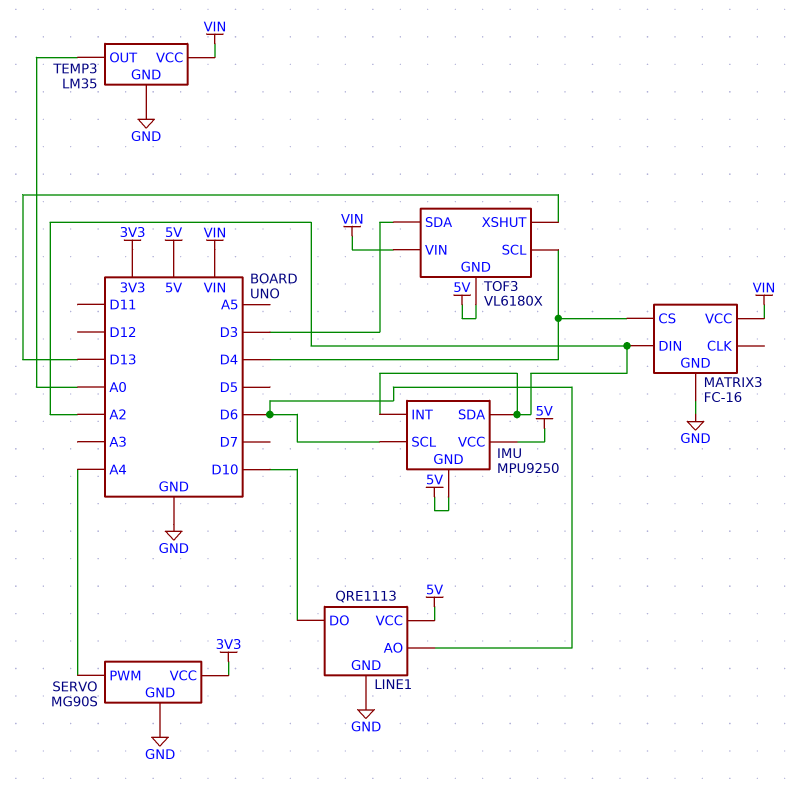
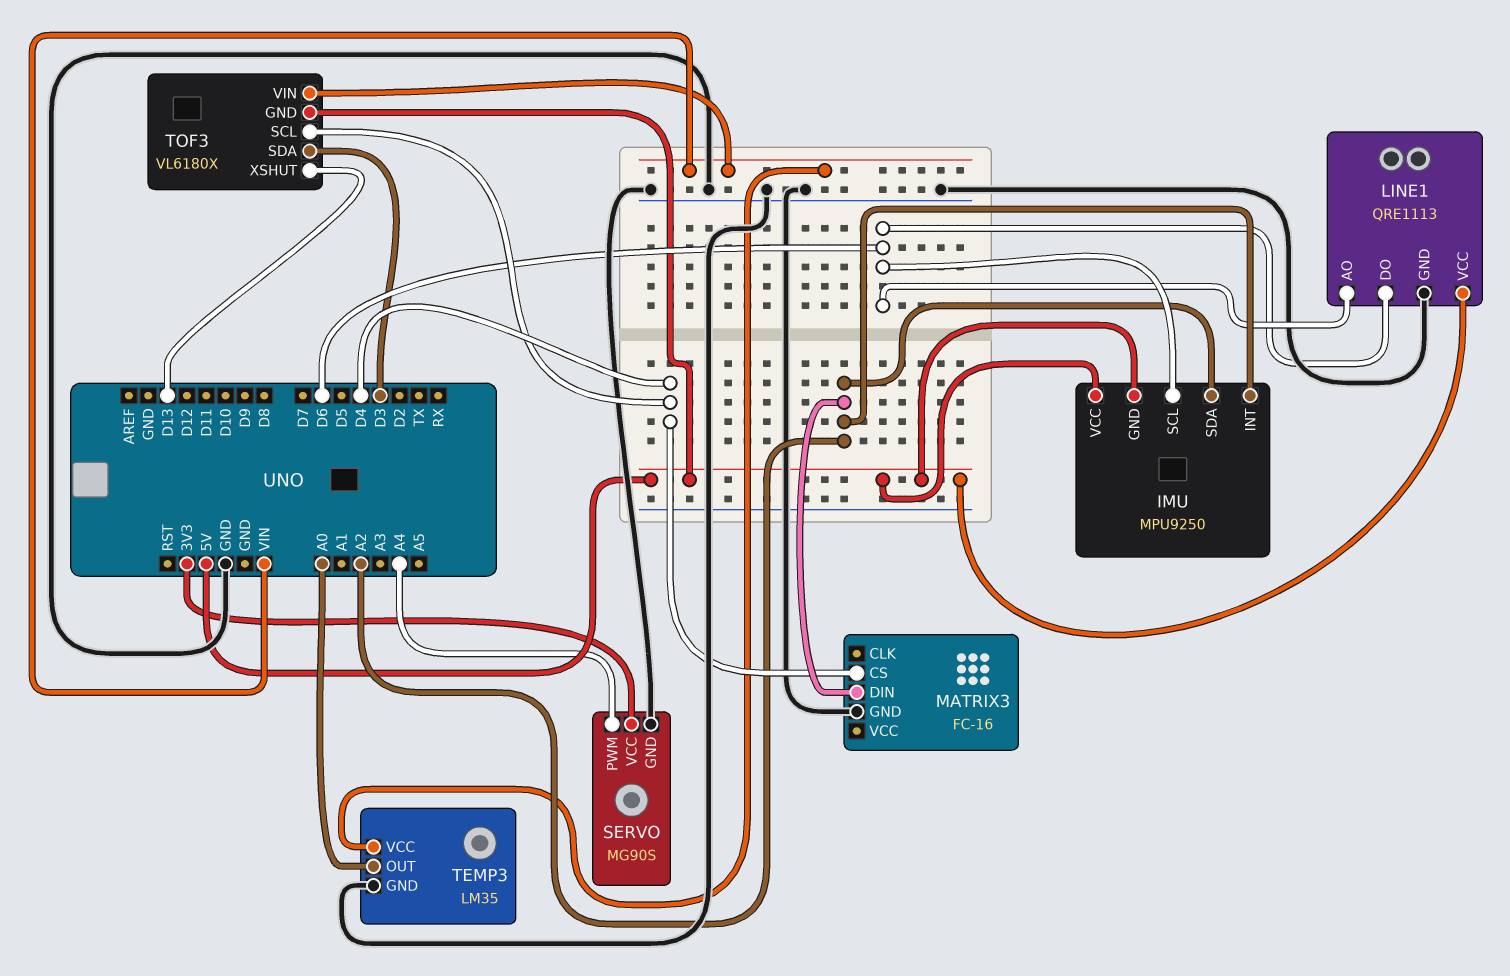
LINE1 pin DO: D10 -> D6
MATRIX3 pin VCC: VIN -> none

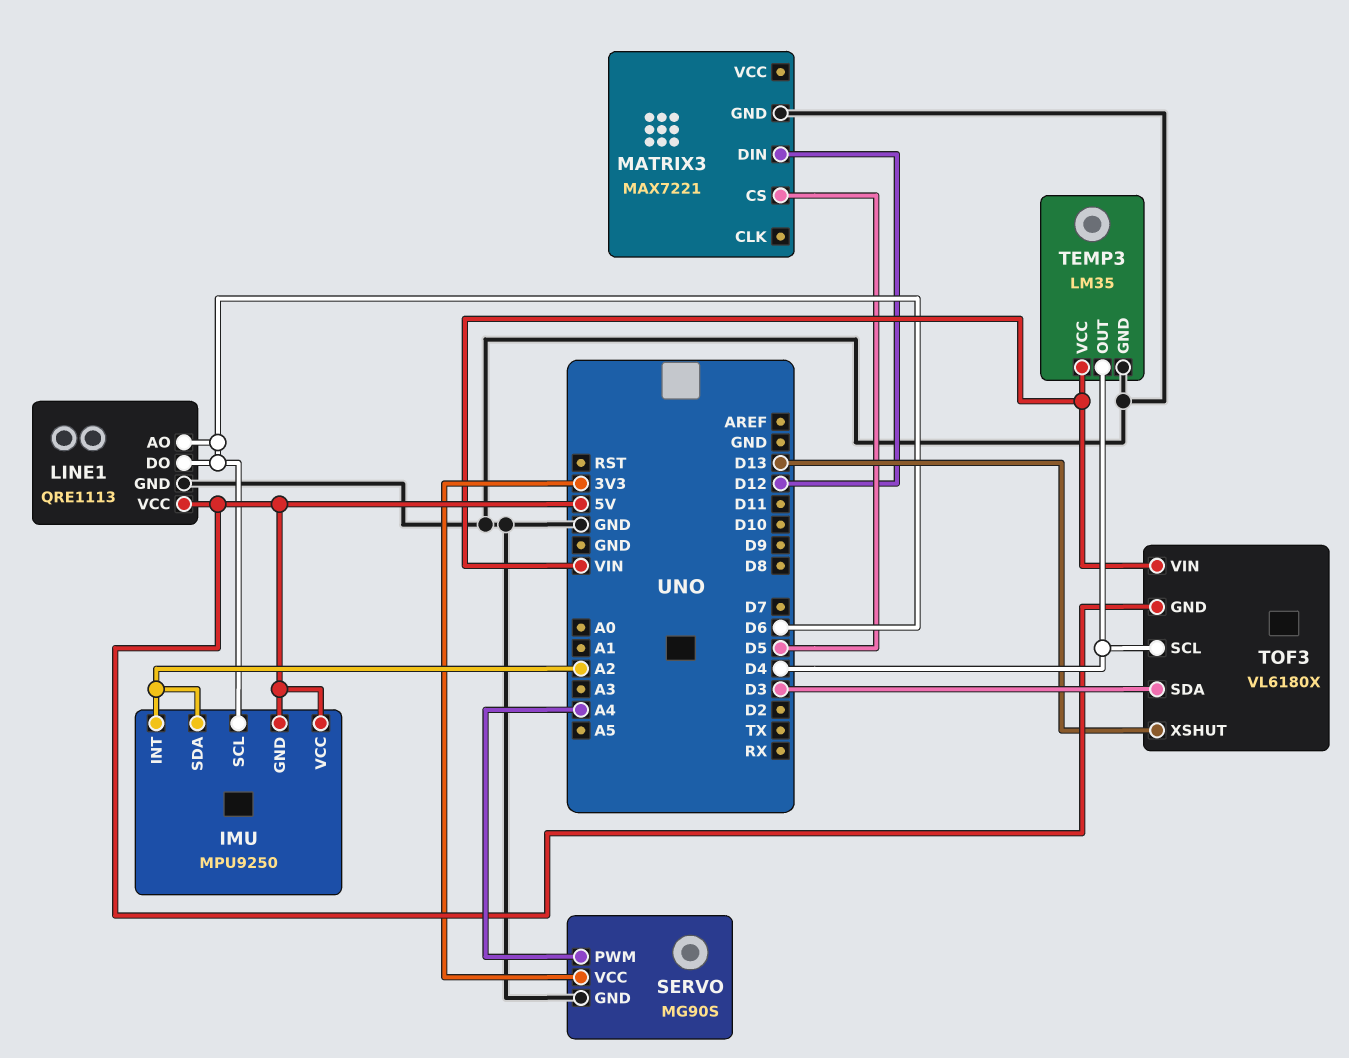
MATRIX3: FC-16 -> MAX7221
MATRIX3 pin CS: D4 -> D5
MATRIX3 pin DIN: A2 -> D12
TEMP3 pin OUT: A0 -> D4

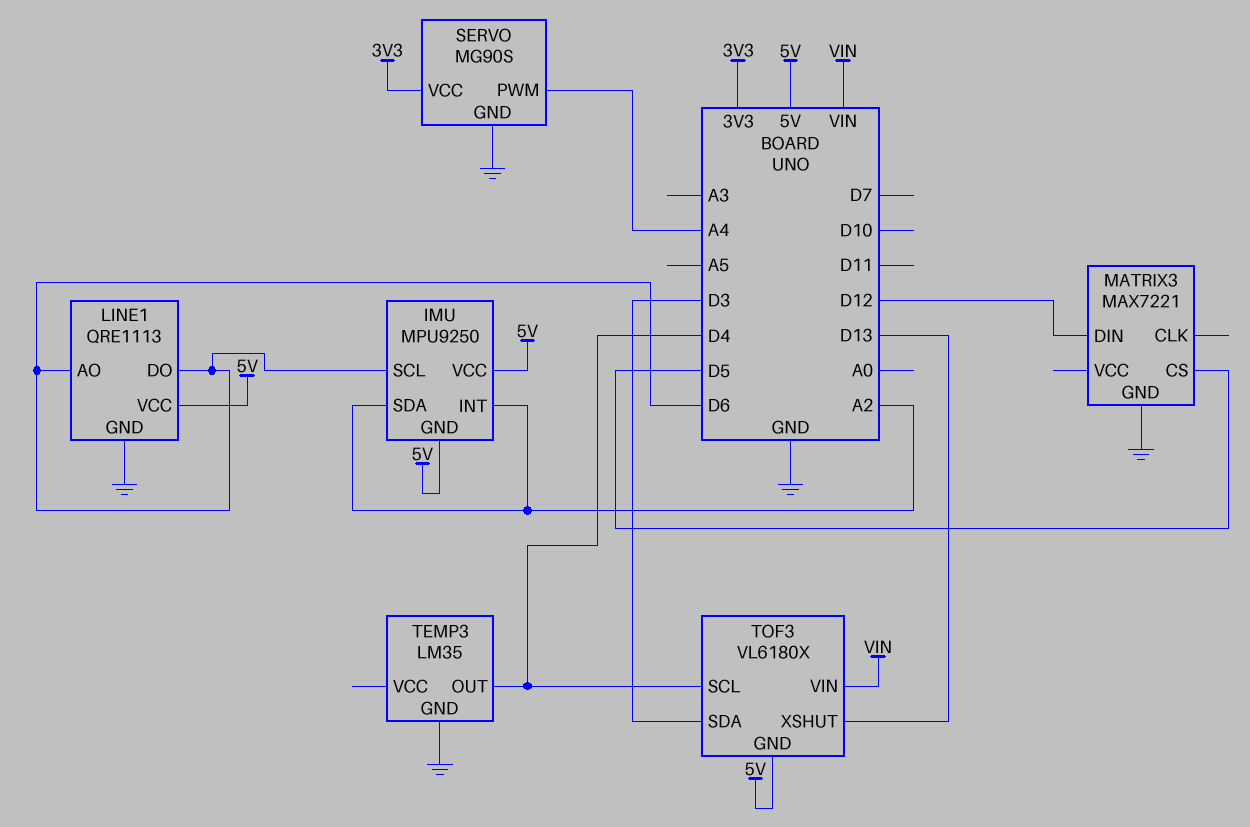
TEMP3 pin VCC: VIN -> none

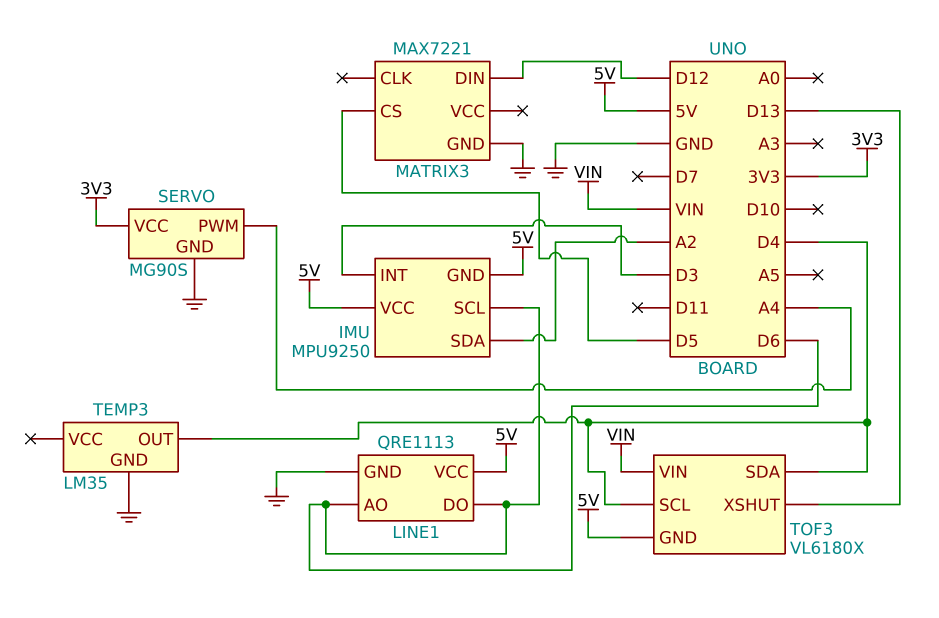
IMU pin INT: A2 -> D3
TOF3 pin SDA: D3 -> D4

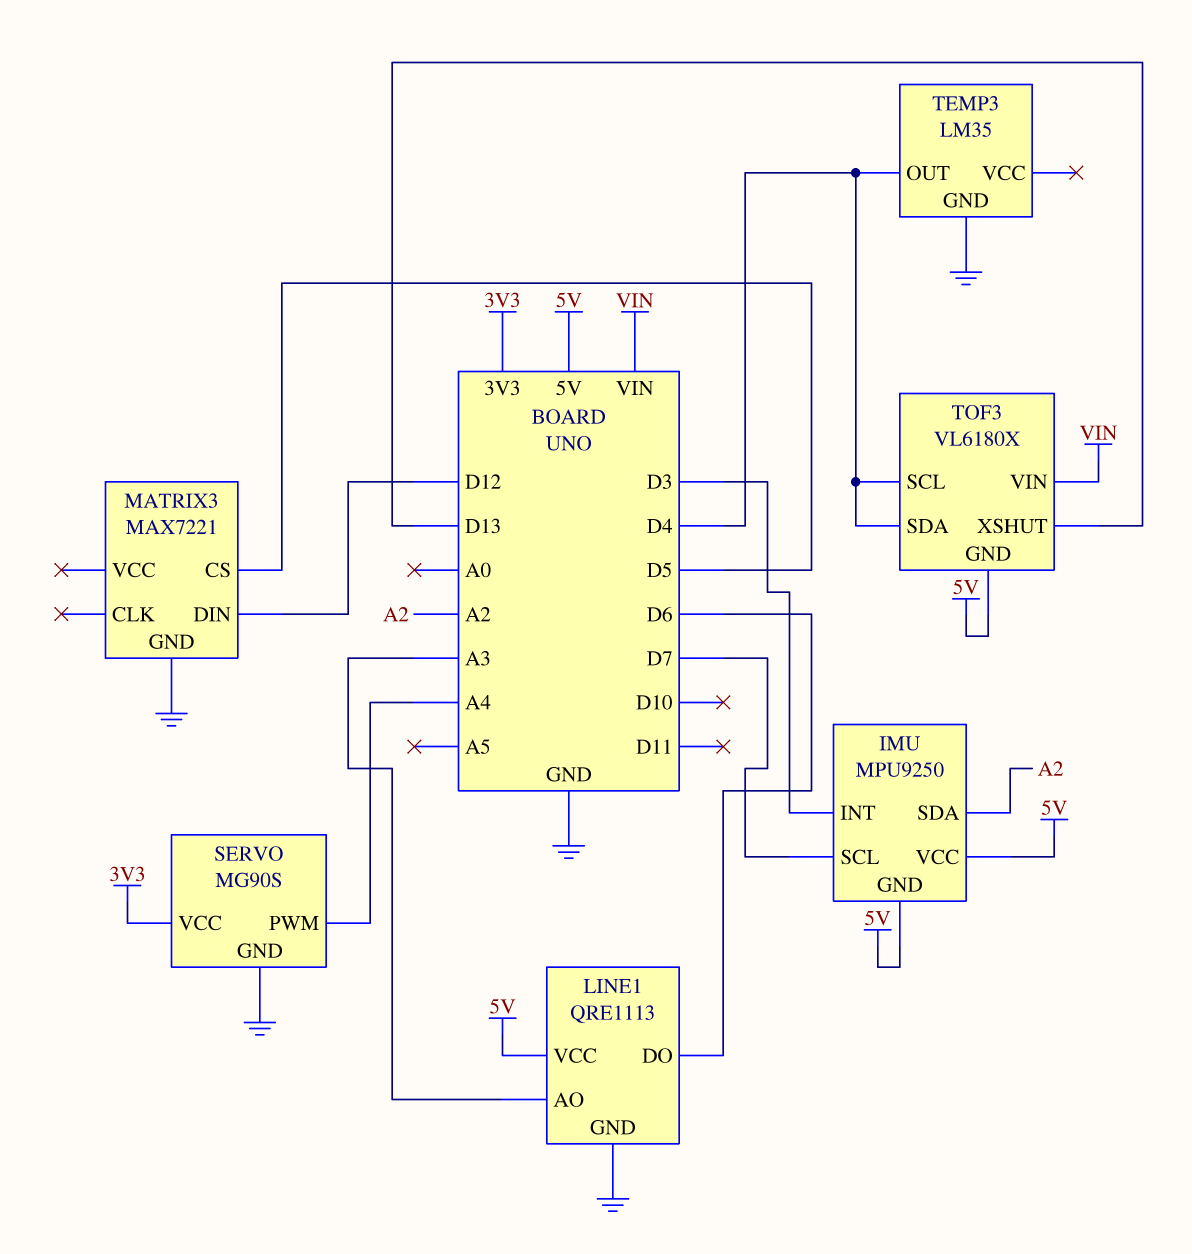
IMU pin SCL: D6 -> D7
LINE1 pin AO: D6 -> A3

